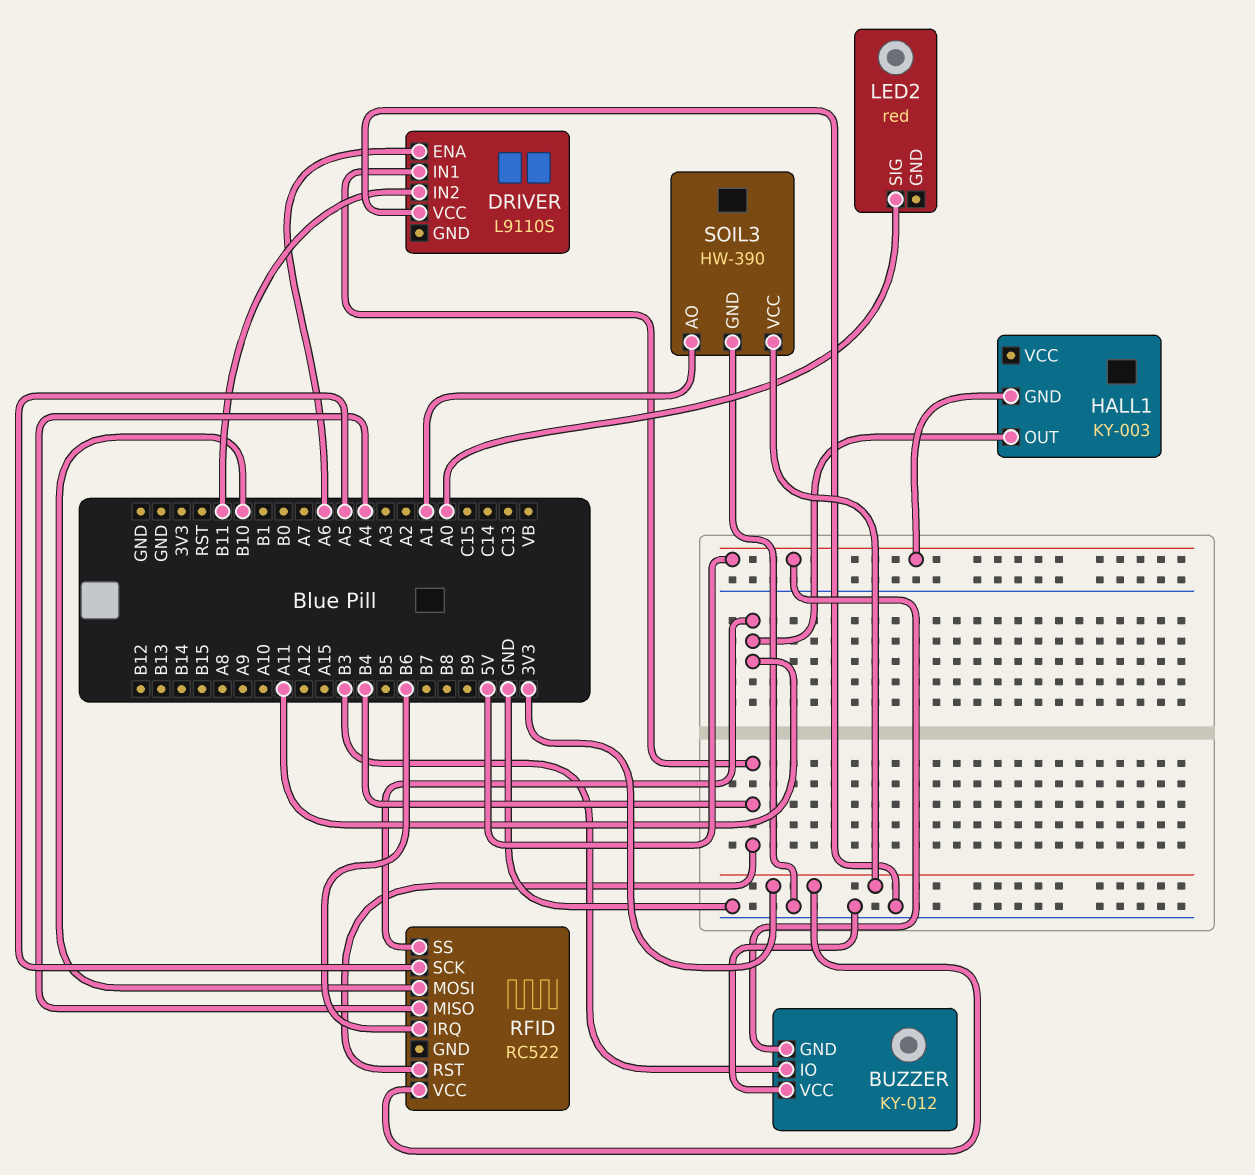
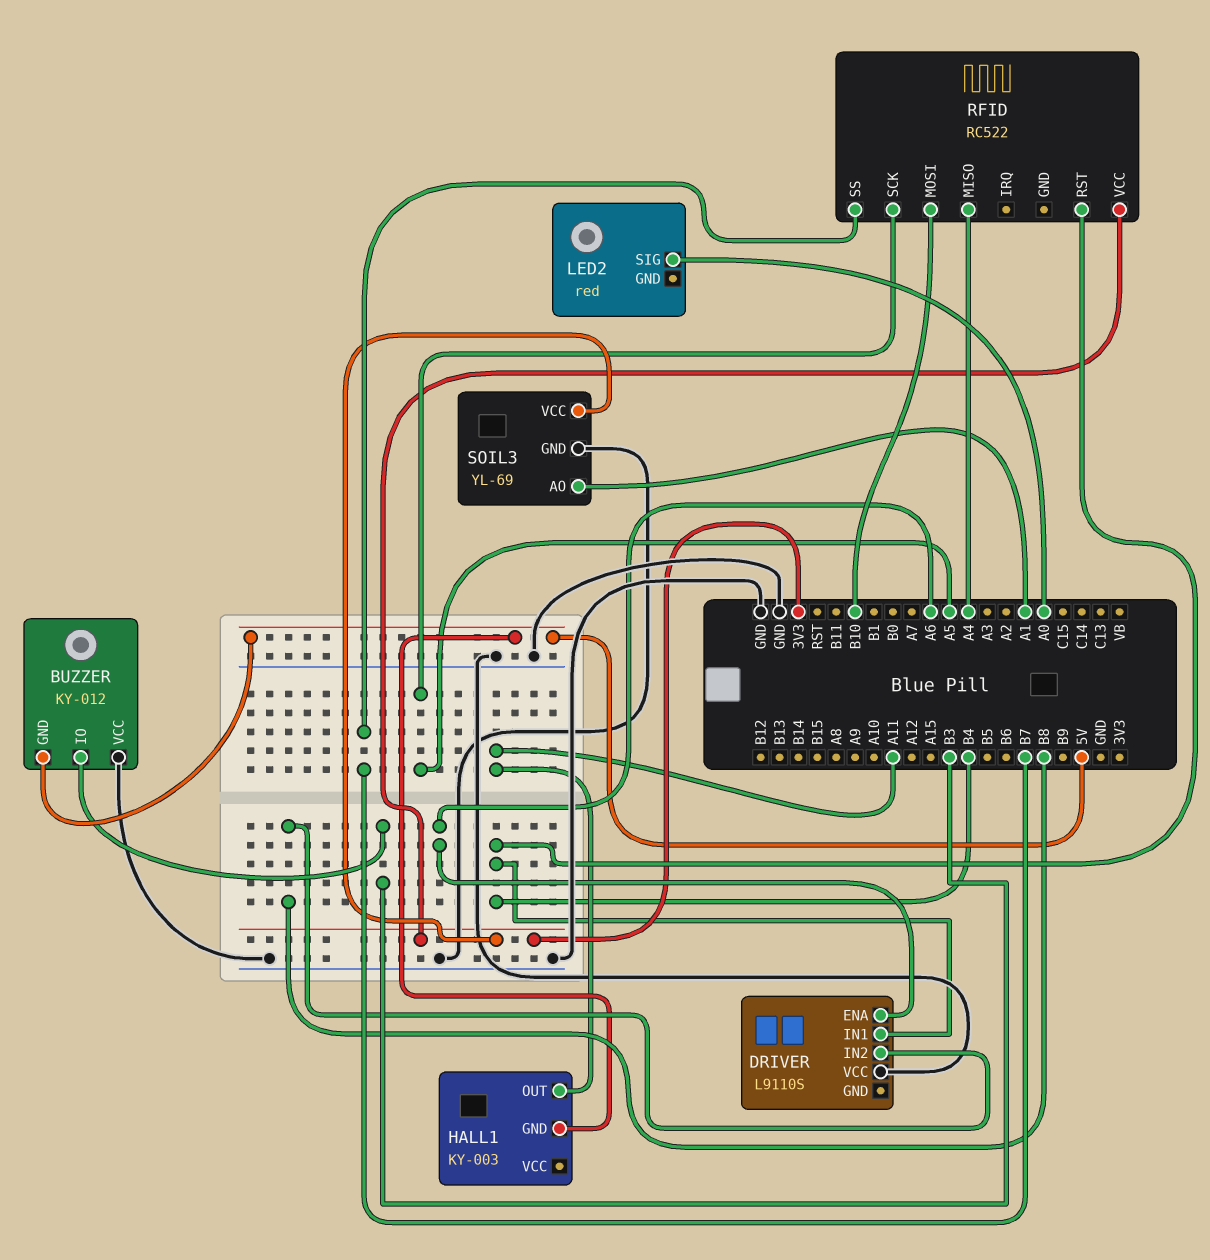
DRIVER pin IN2: B11 -> B8
RFID pin IRQ: B6 -> none
RFID pin SS: A11 -> B7
SOIL3: HW-390 -> YL-69

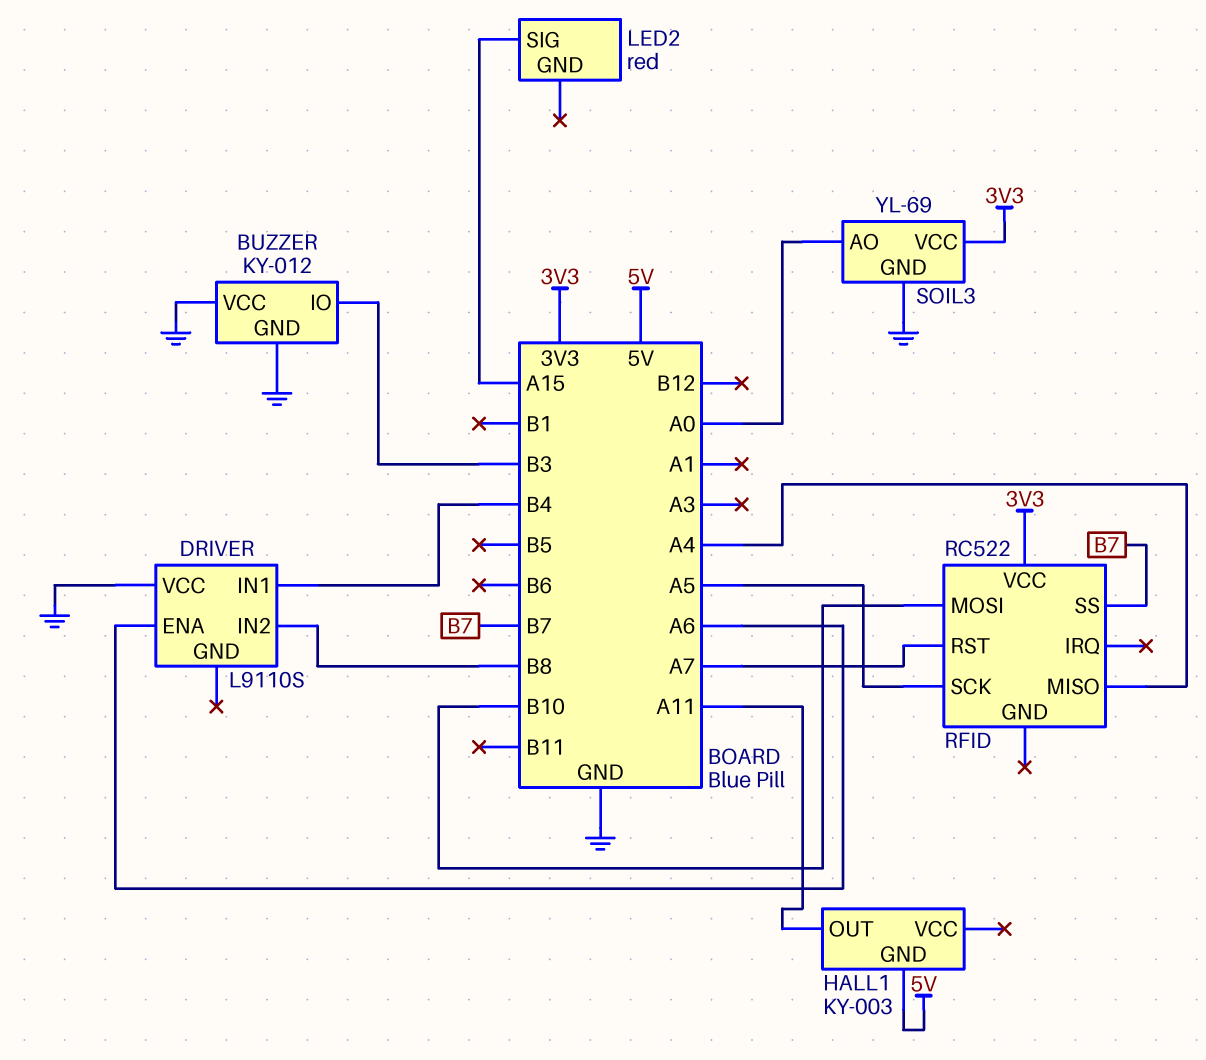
BUZZER pin GND: 5V -> GND
LED2 pin SIG: A0 -> A15
RFID pin RST: B4 -> A7
SOIL3 pin AO: A1 -> A0

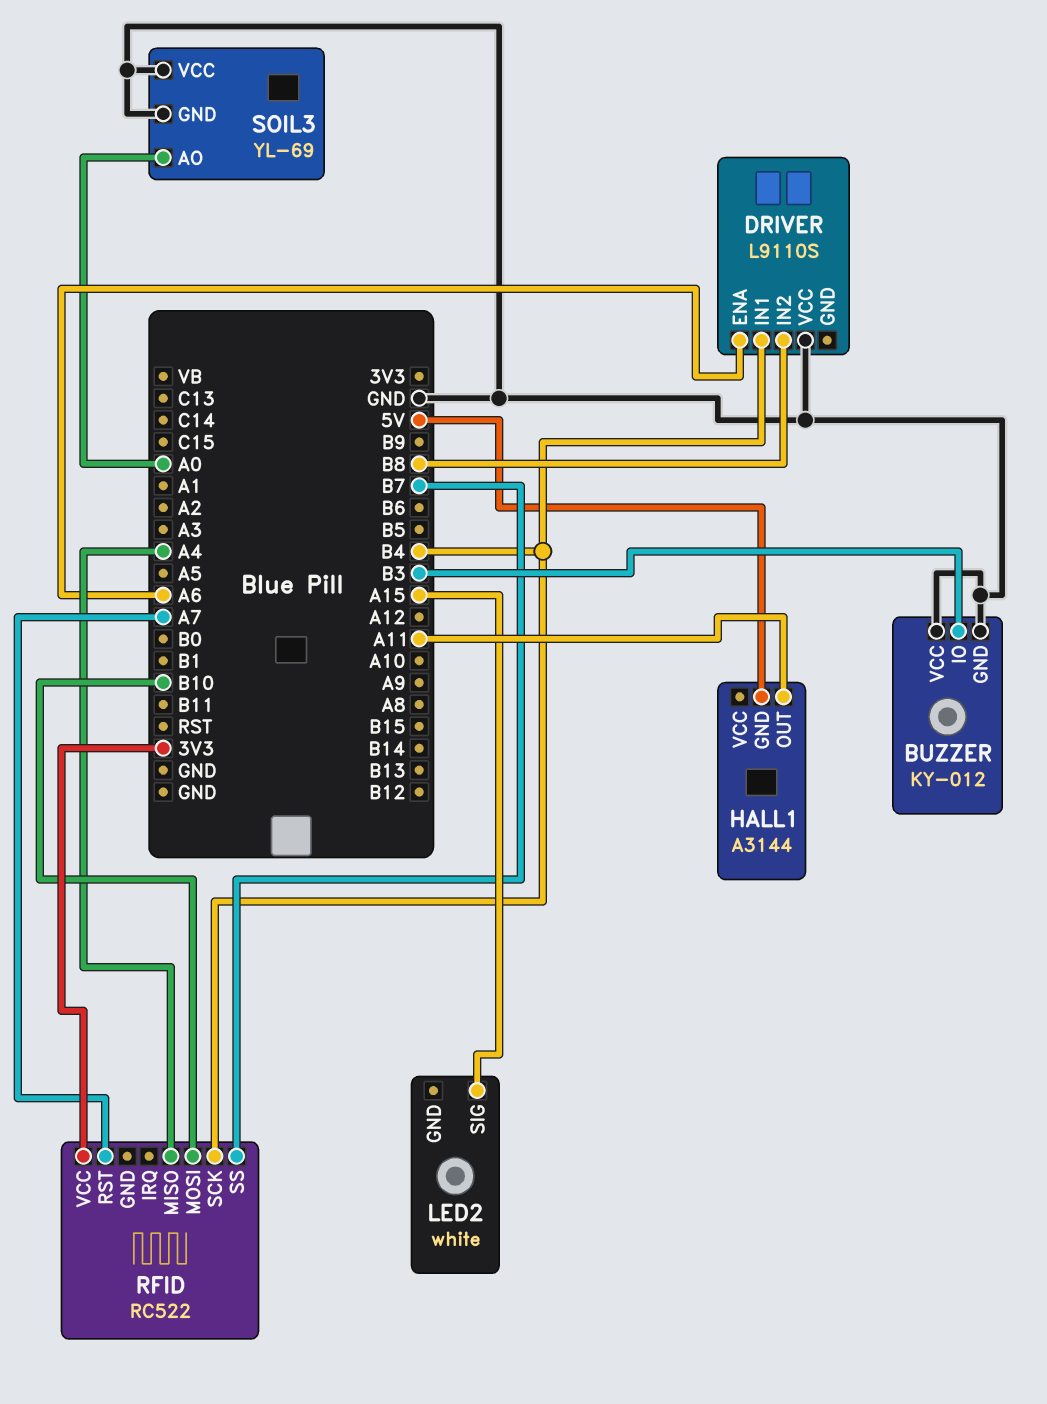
HALL1: KY-003 -> A3144
LED2: red -> white
RFID pin SCK: A5 -> B4
SOIL3 pin VCC: 3V3 -> GND

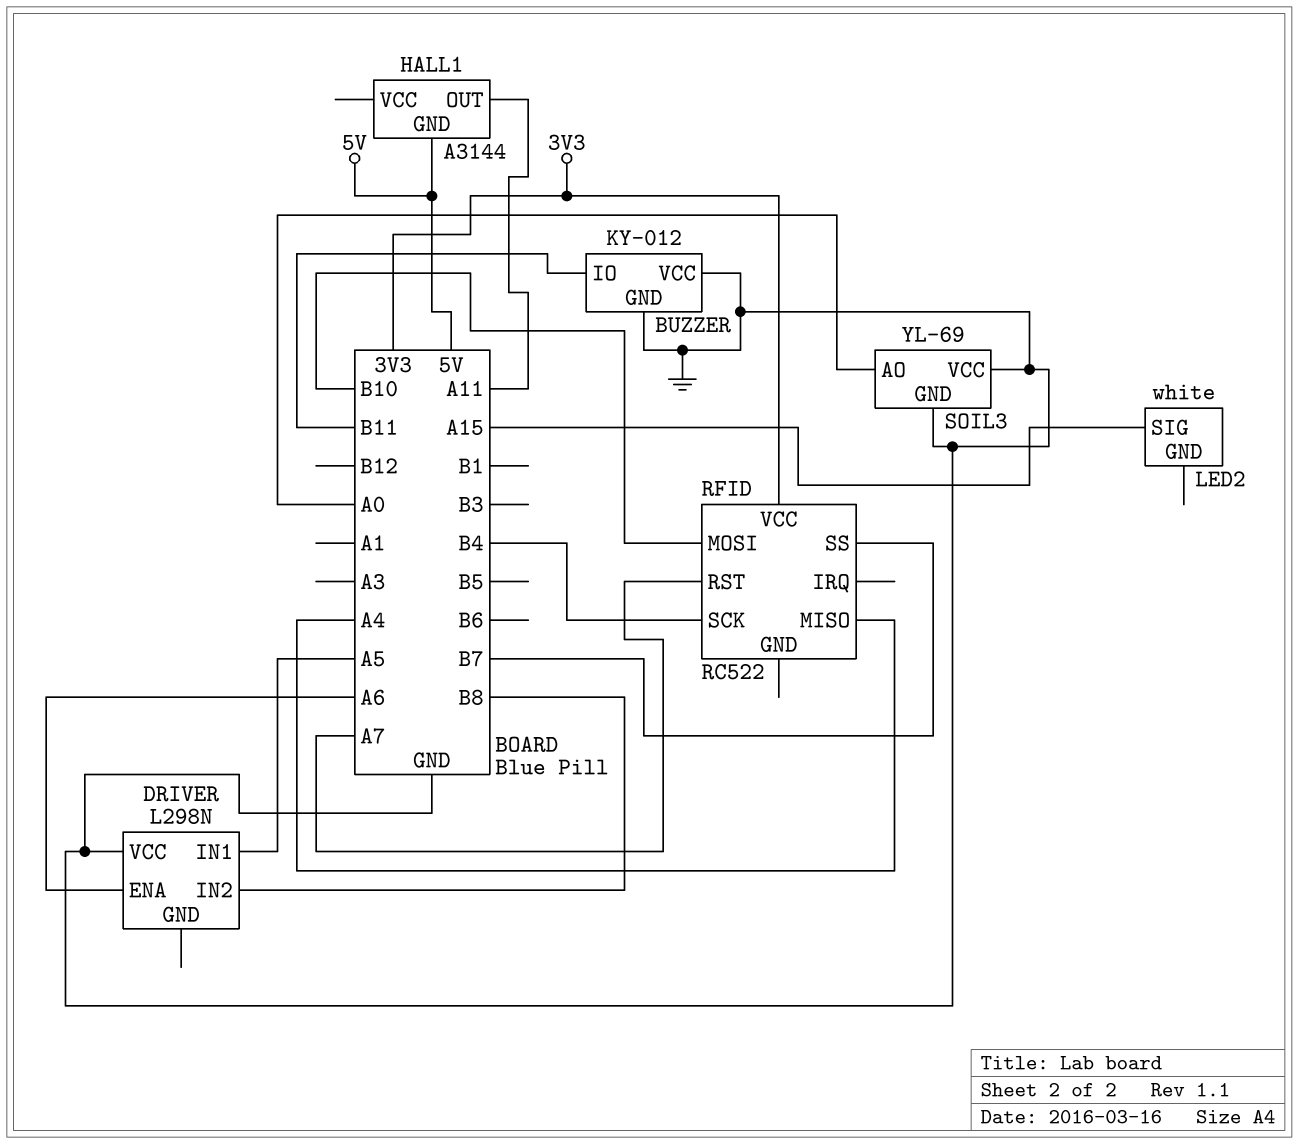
BUZZER pin IO: B3 -> B11
DRIVER: L9110S -> L298N
DRIVER pin IN1: B4 -> A5

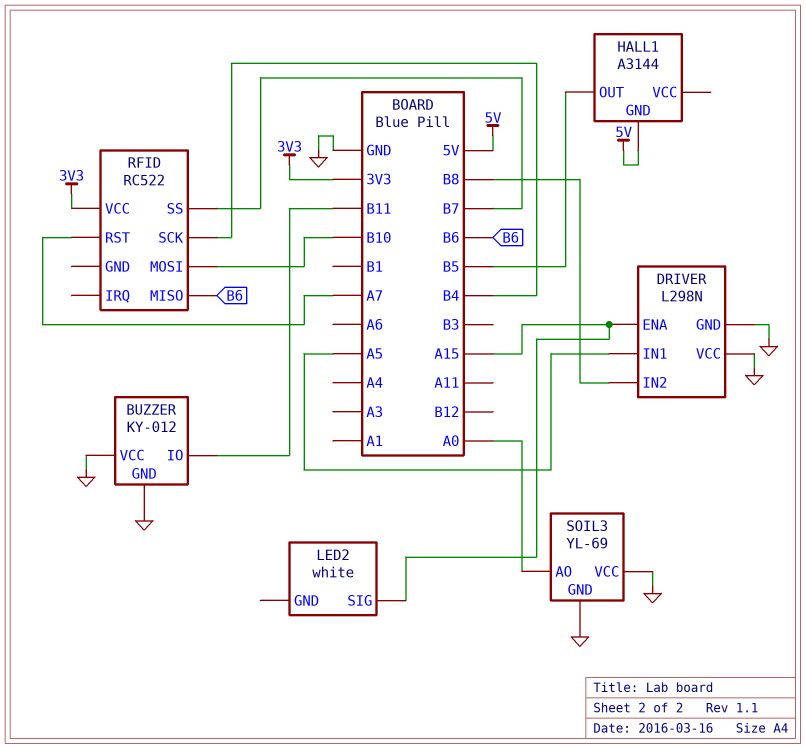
DRIVER pin ENA: A6 -> A15
DRIVER pin GND: none -> GND
HALL1 pin OUT: A11 -> B5
RFID pin MISO: A4 -> B6

